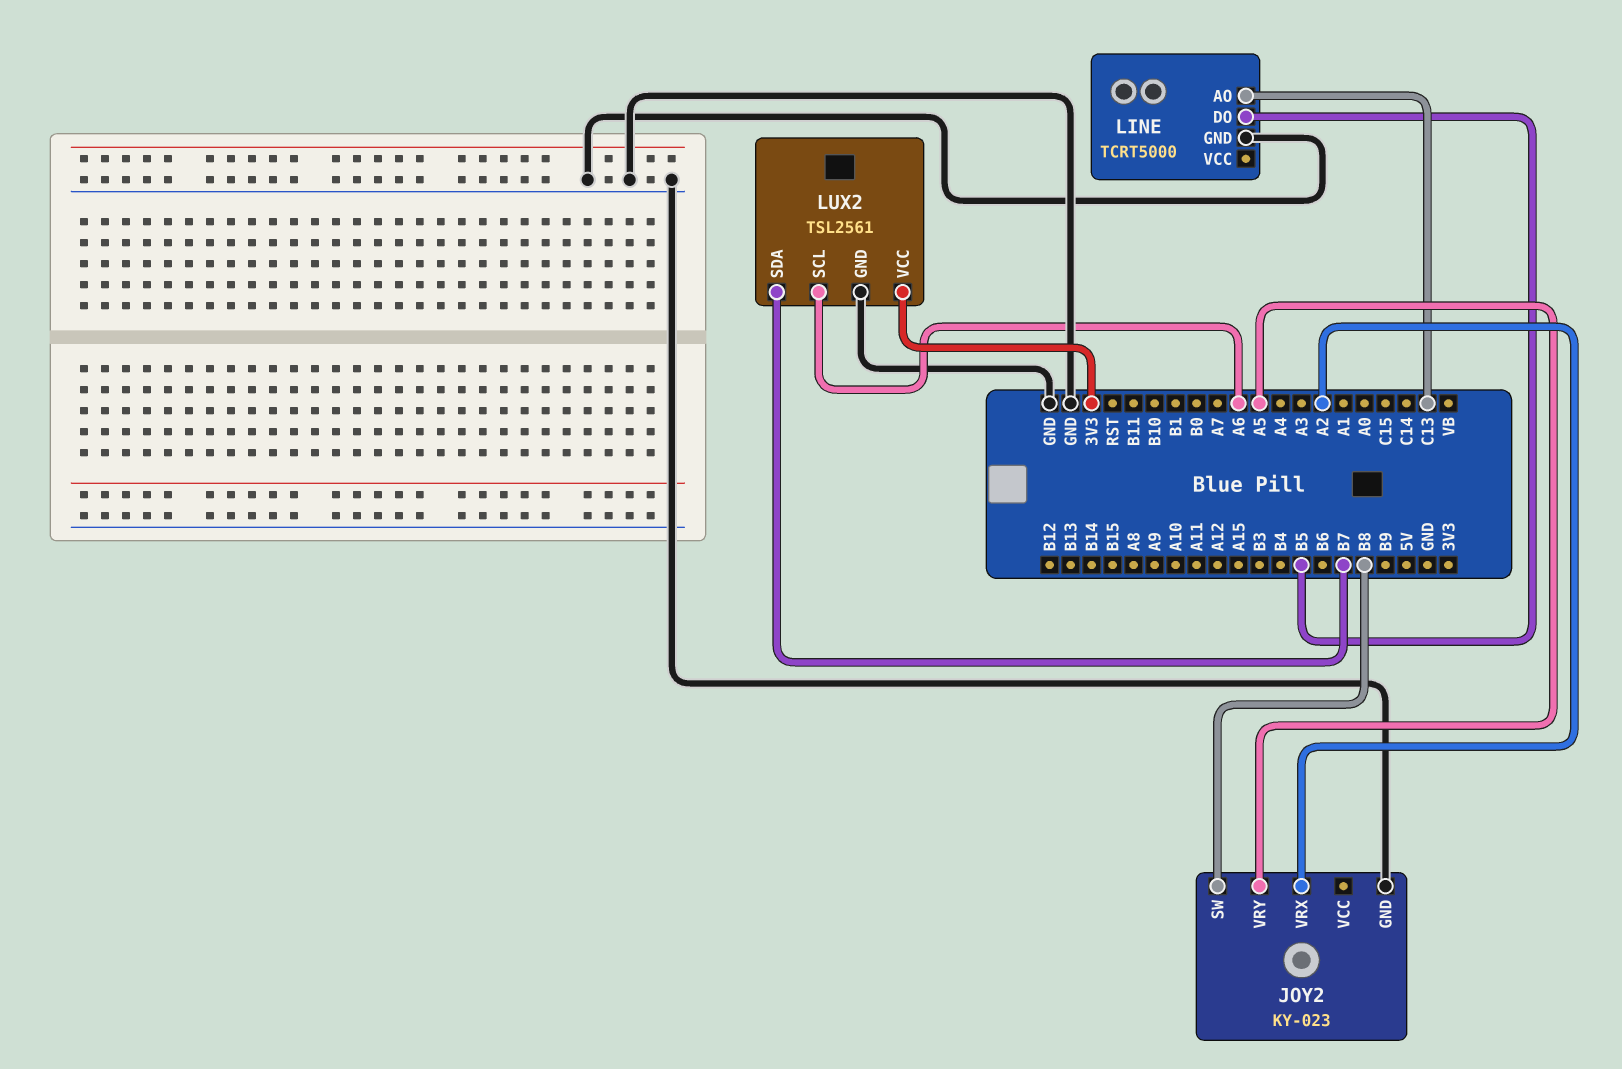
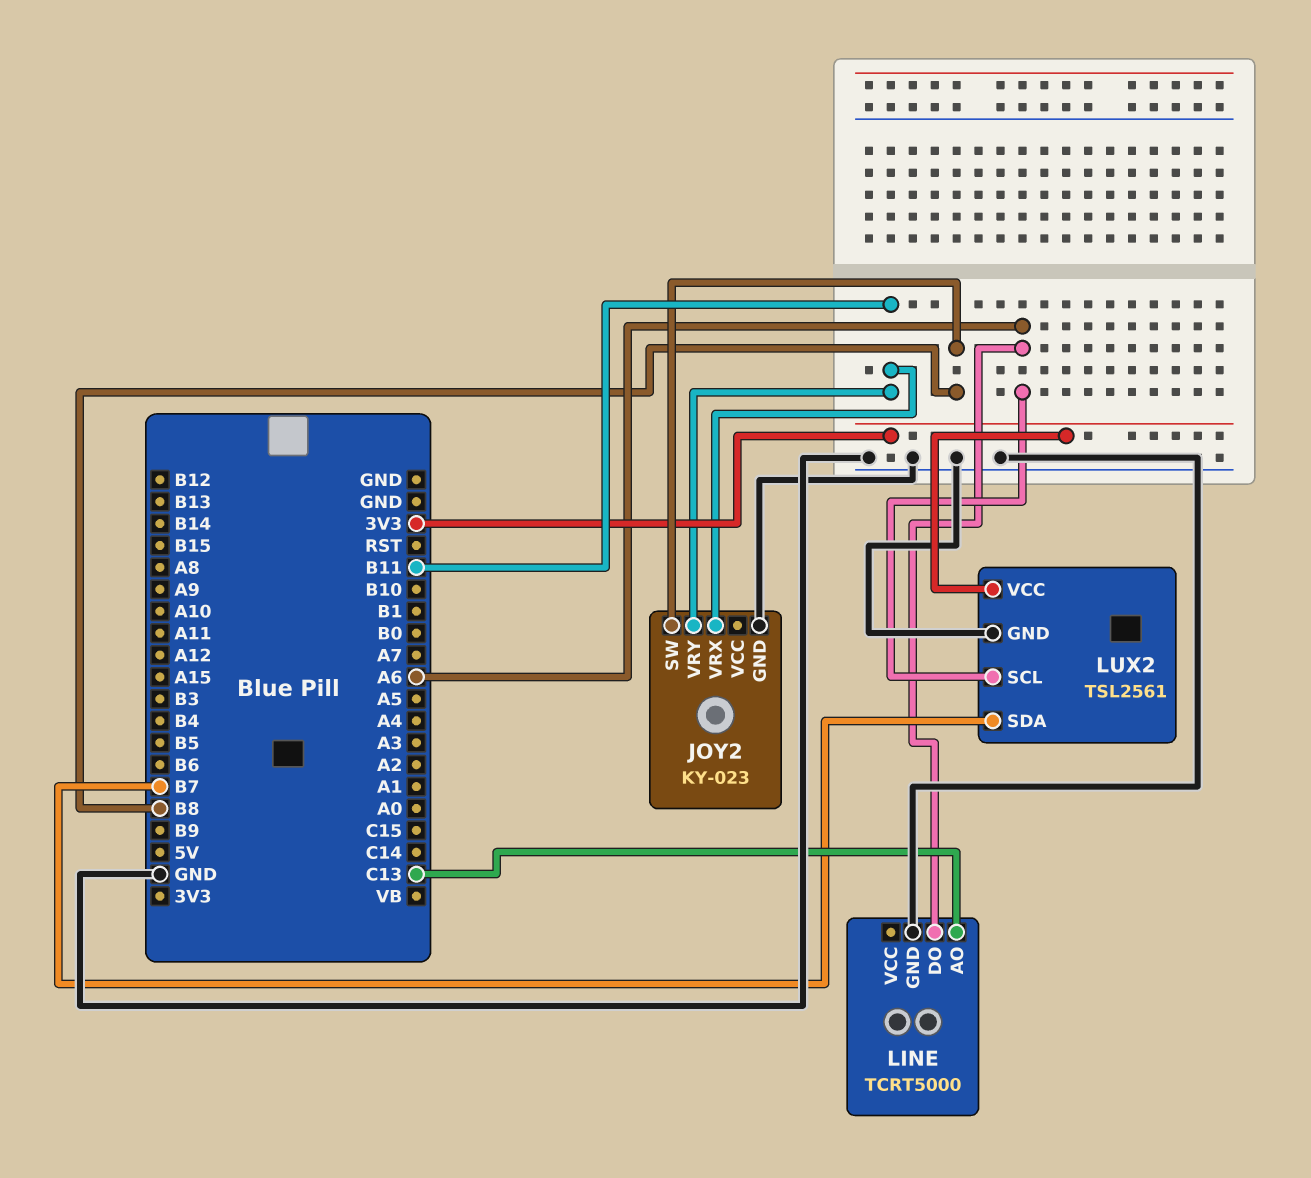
JOY2 pin VRX: A2 -> B11
JOY2 pin VRY: A5 -> B11
LINE pin DO: B5 -> A6

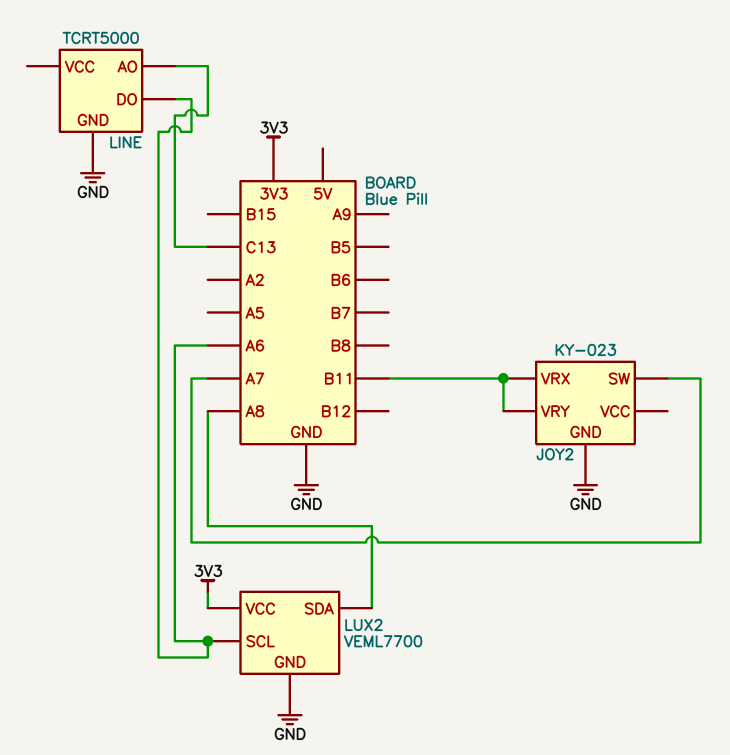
JOY2 pin SW: B8 -> A7
LUX2: TSL2561 -> VEML7700
LUX2 pin SDA: B7 -> A8

